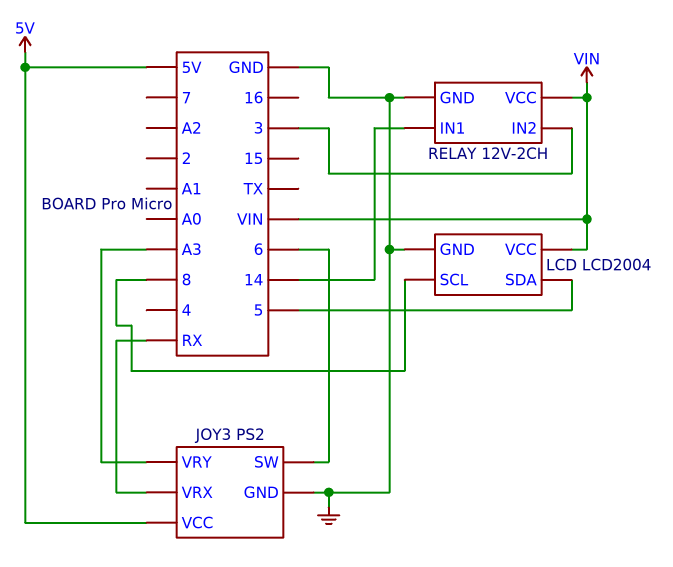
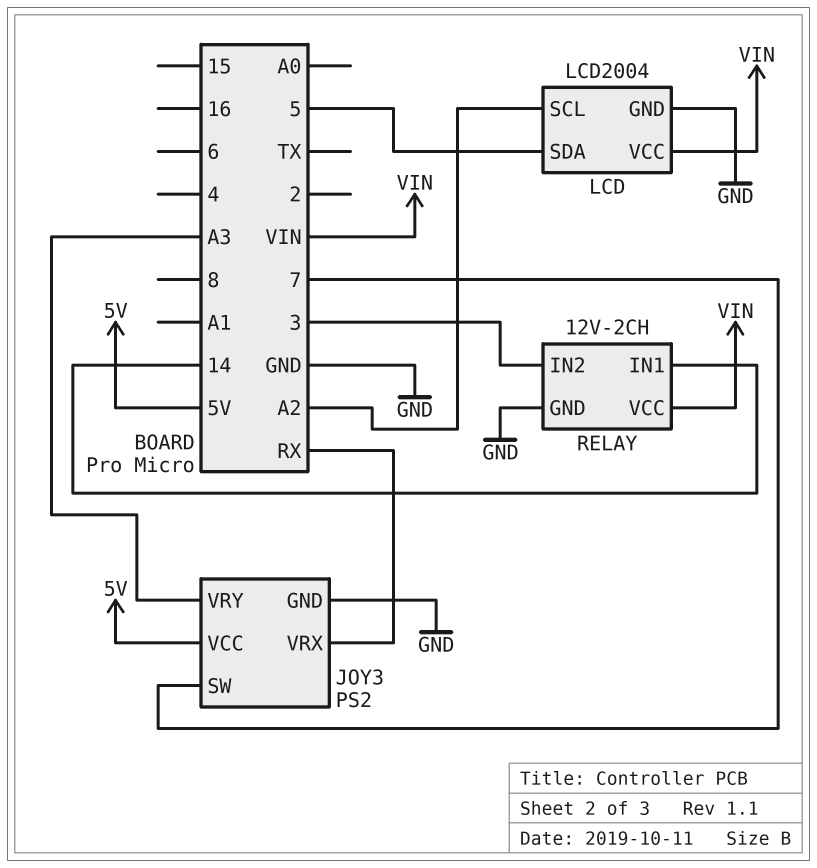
JOY3 pin SW: 6 -> 7
LCD pin SCL: 8 -> A2

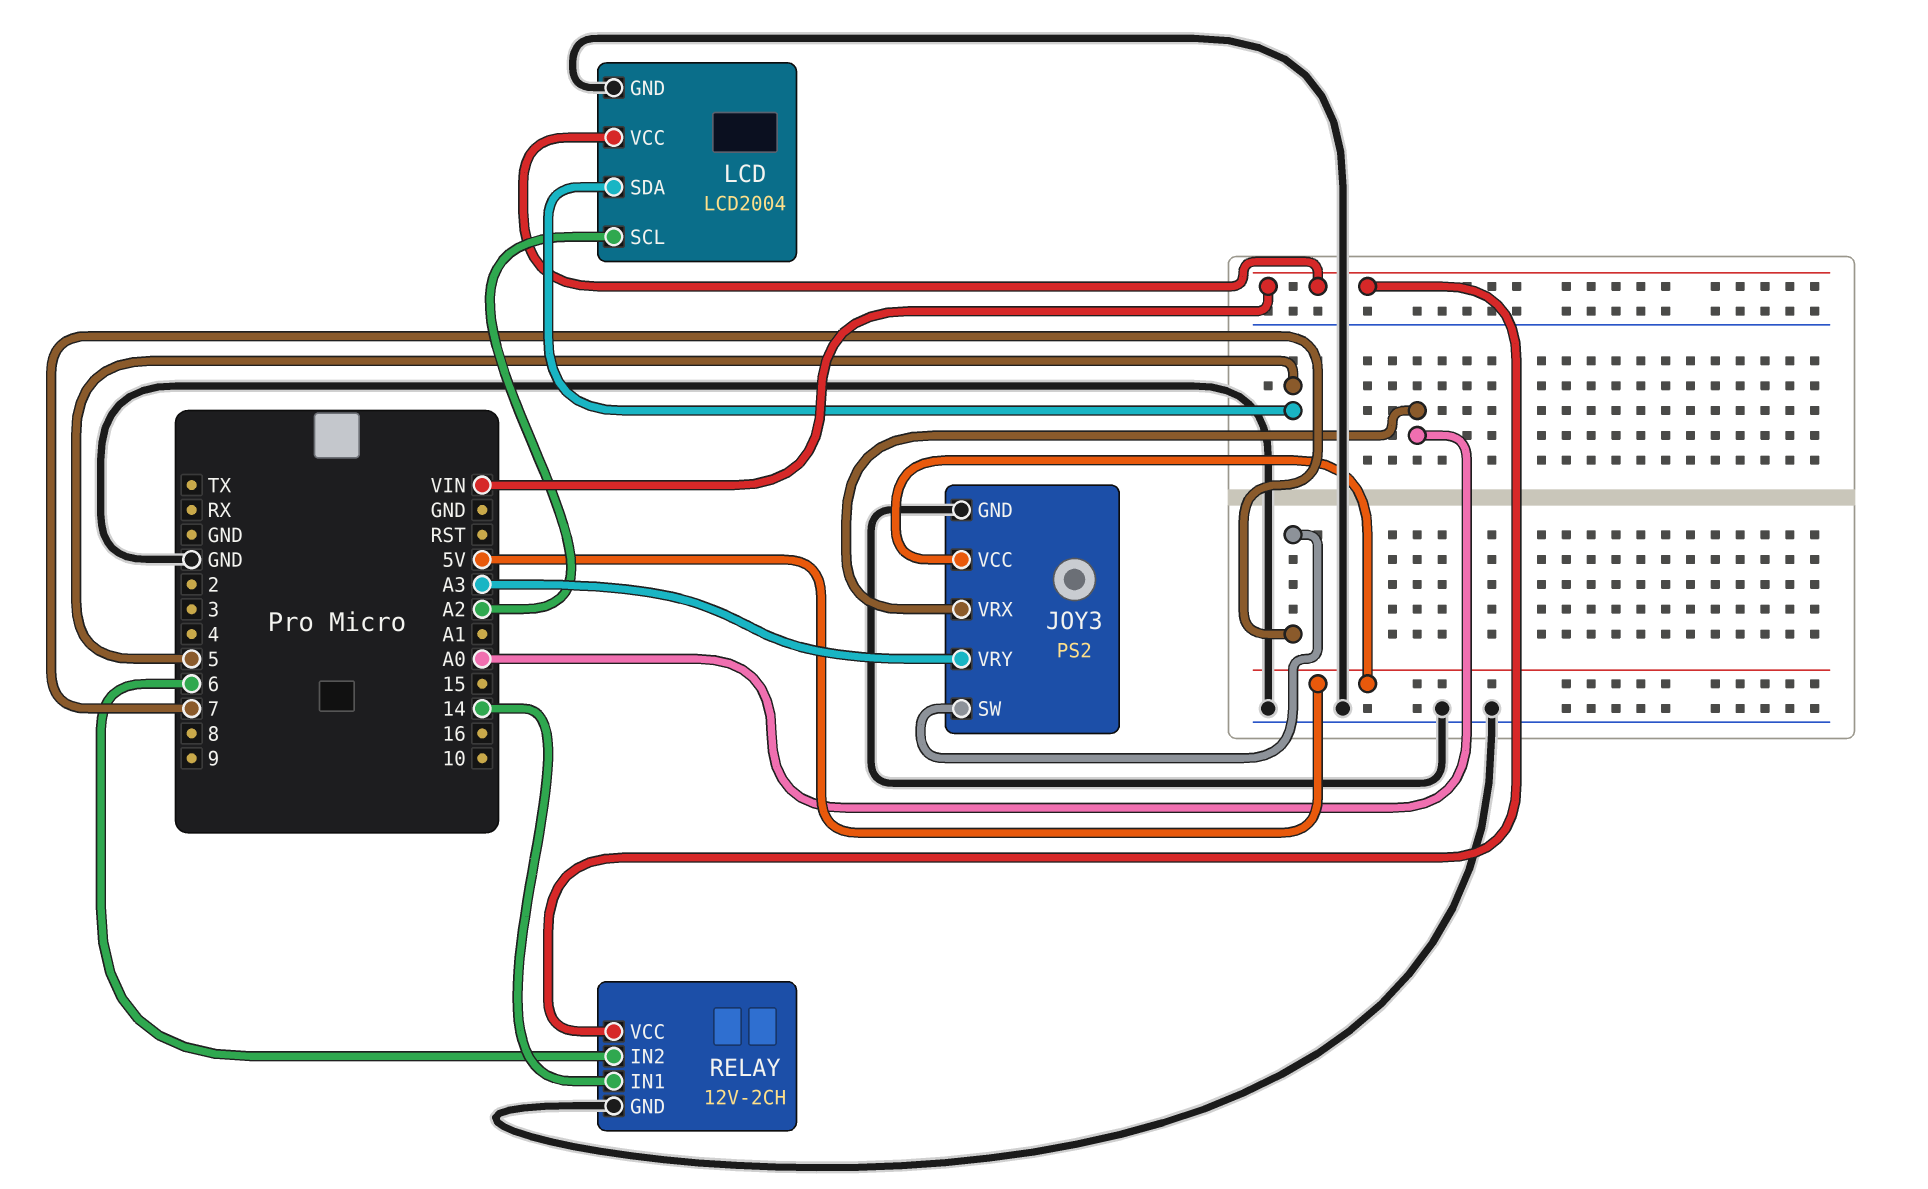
JOY3 pin VRX: RX -> A0
RELAY pin IN2: 3 -> 6

